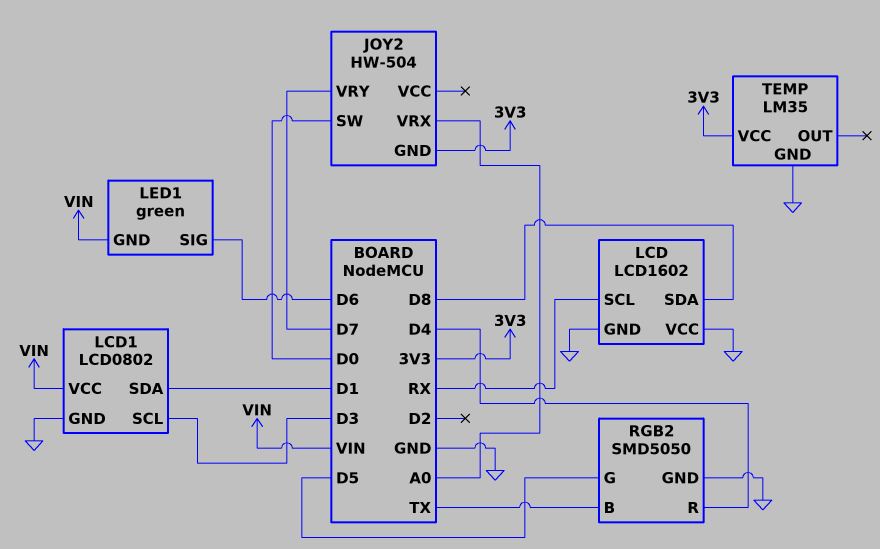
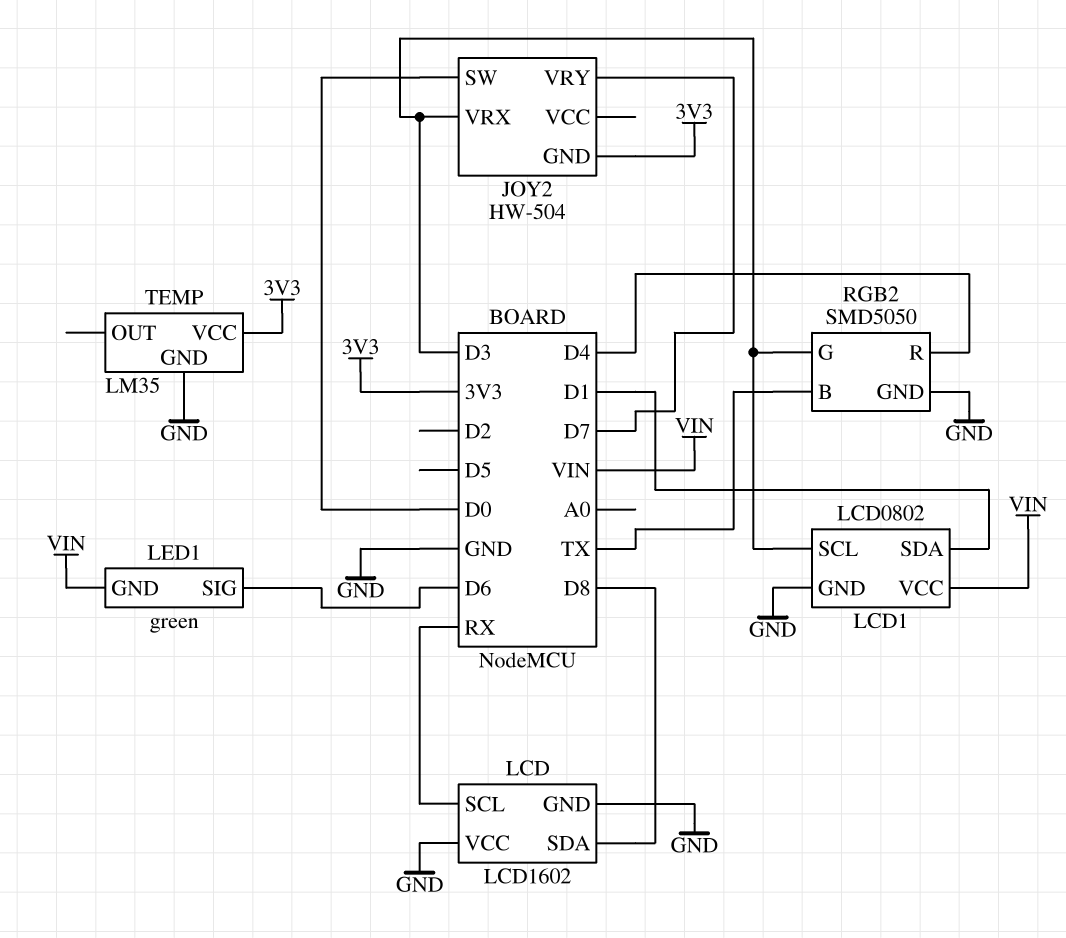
JOY2 pin VRX: A0 -> D3
RGB2 pin G: D5 -> D3

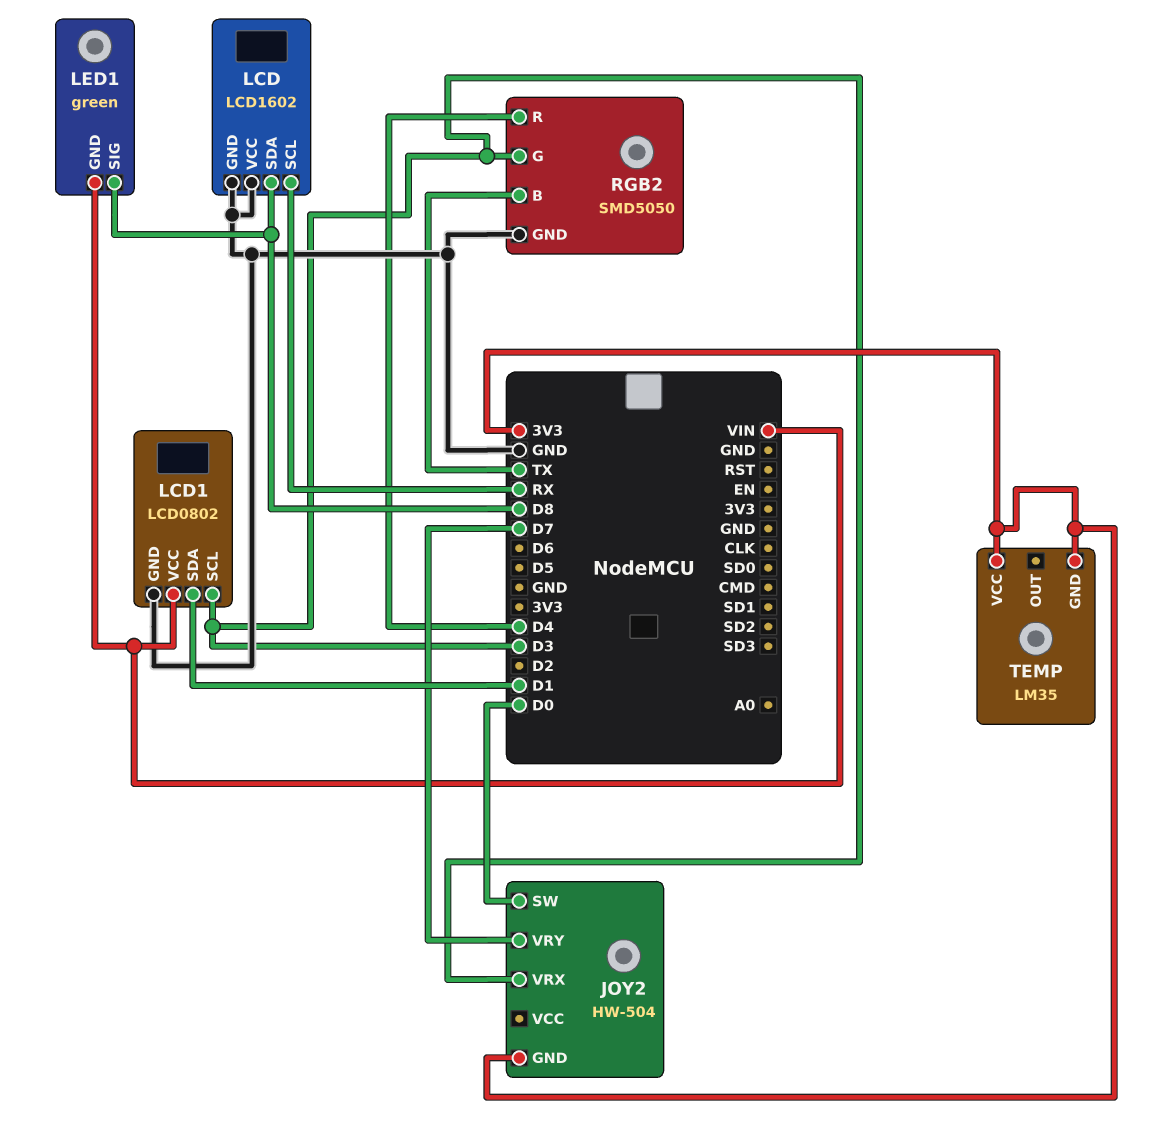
LED1 pin SIG: D6 -> D8
TEMP pin GND: GND -> 3V3

